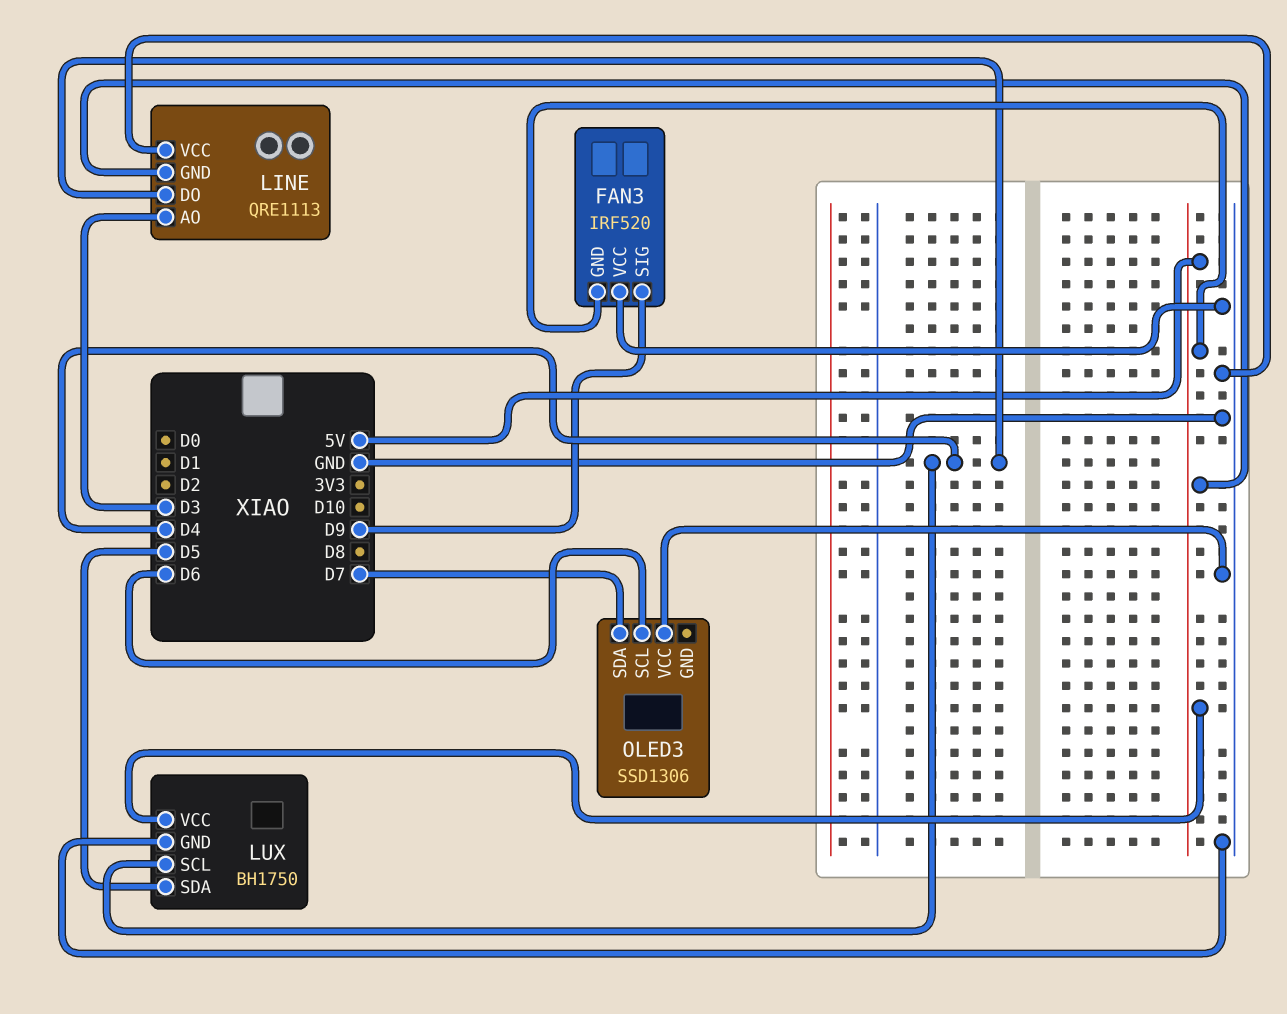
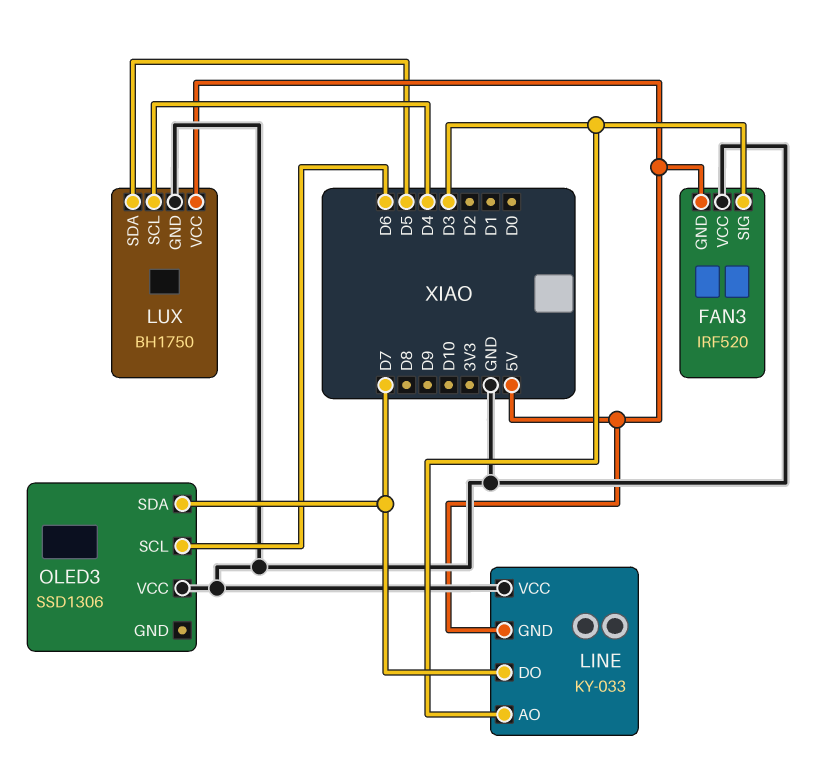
FAN3 pin SIG: D9 -> D3
LINE: QRE1113 -> KY-033
LINE pin DO: D4 -> D7

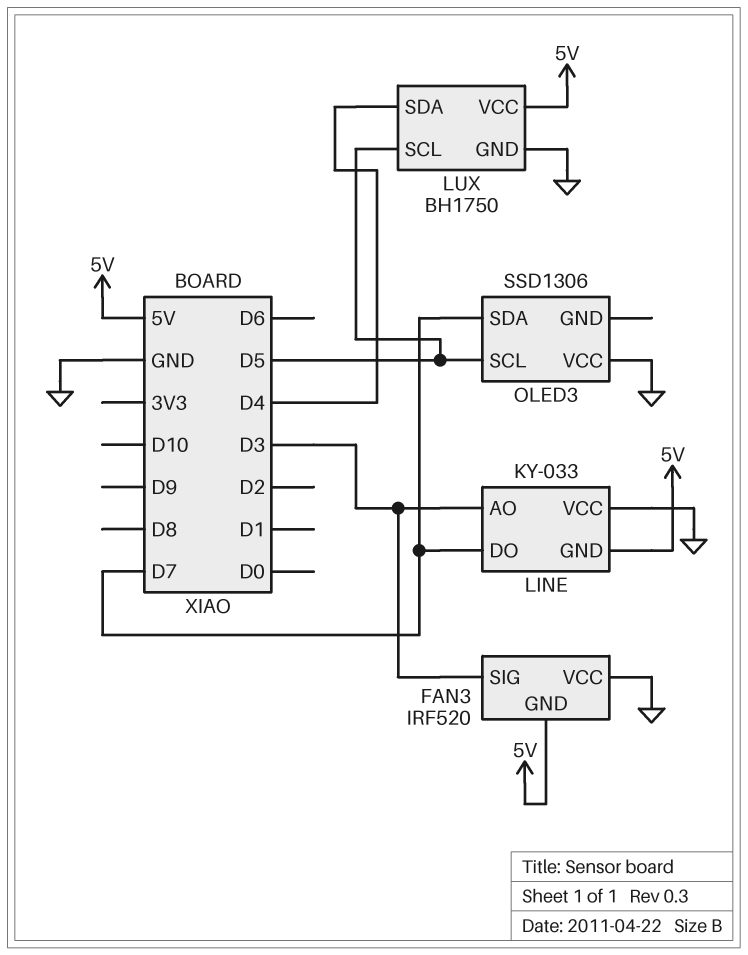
LUX pin SCL: D4 -> D5
LUX pin SDA: D5 -> D4
OLED3 pin SCL: D6 -> D5

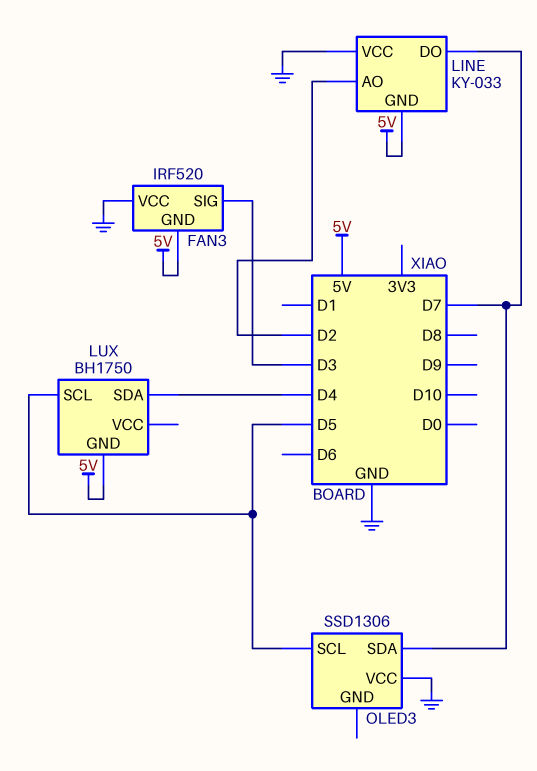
LINE pin AO: D3 -> D2
LUX pin GND: GND -> 5V
LUX pin VCC: 5V -> none

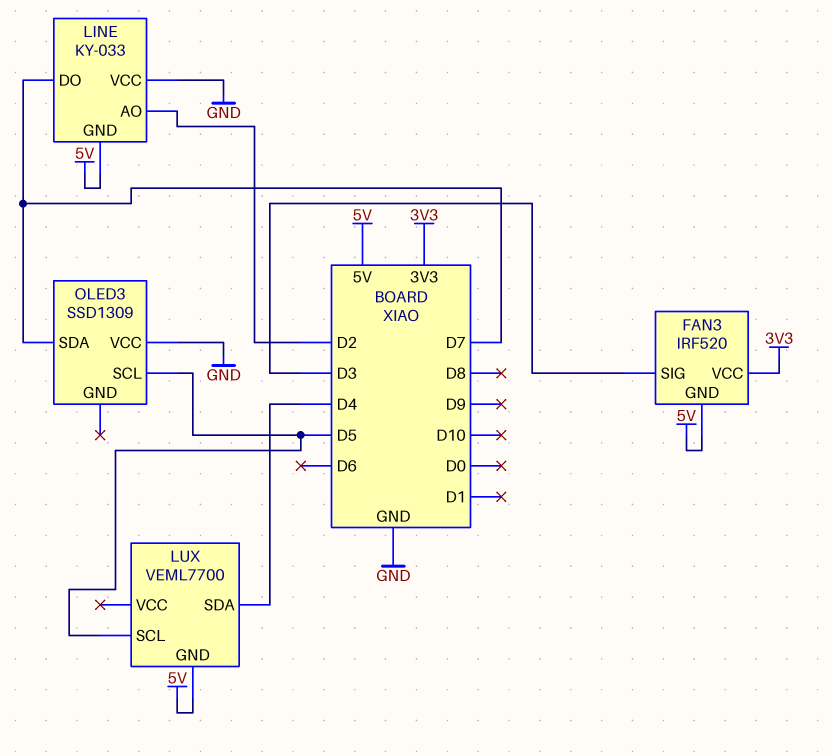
FAN3 pin VCC: GND -> 3V3
LUX: BH1750 -> VEML7700
OLED3: SSD1306 -> SSD1309

